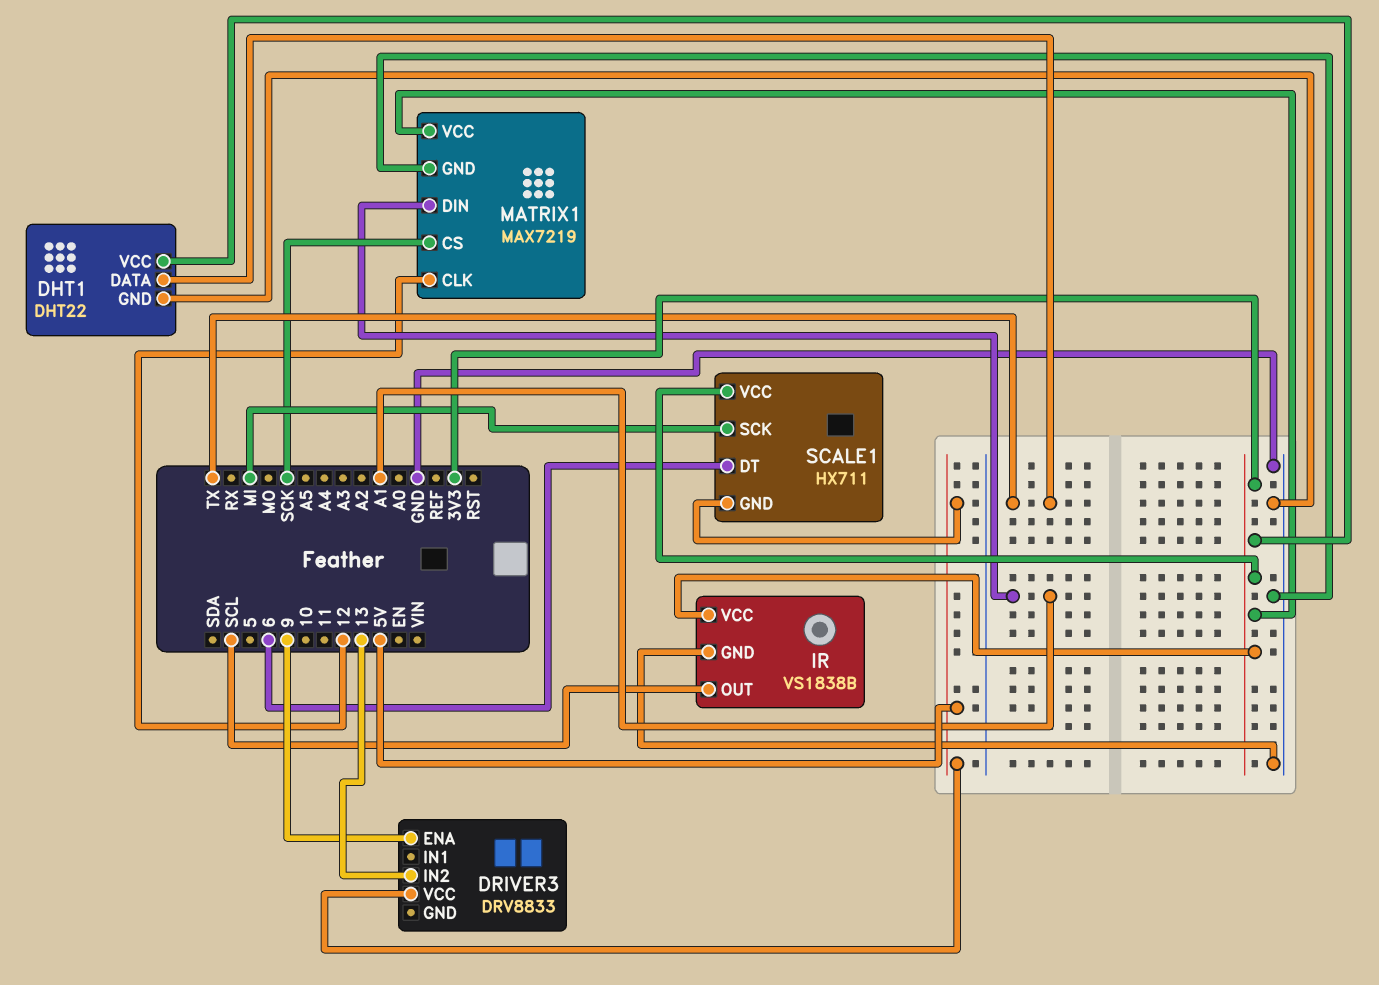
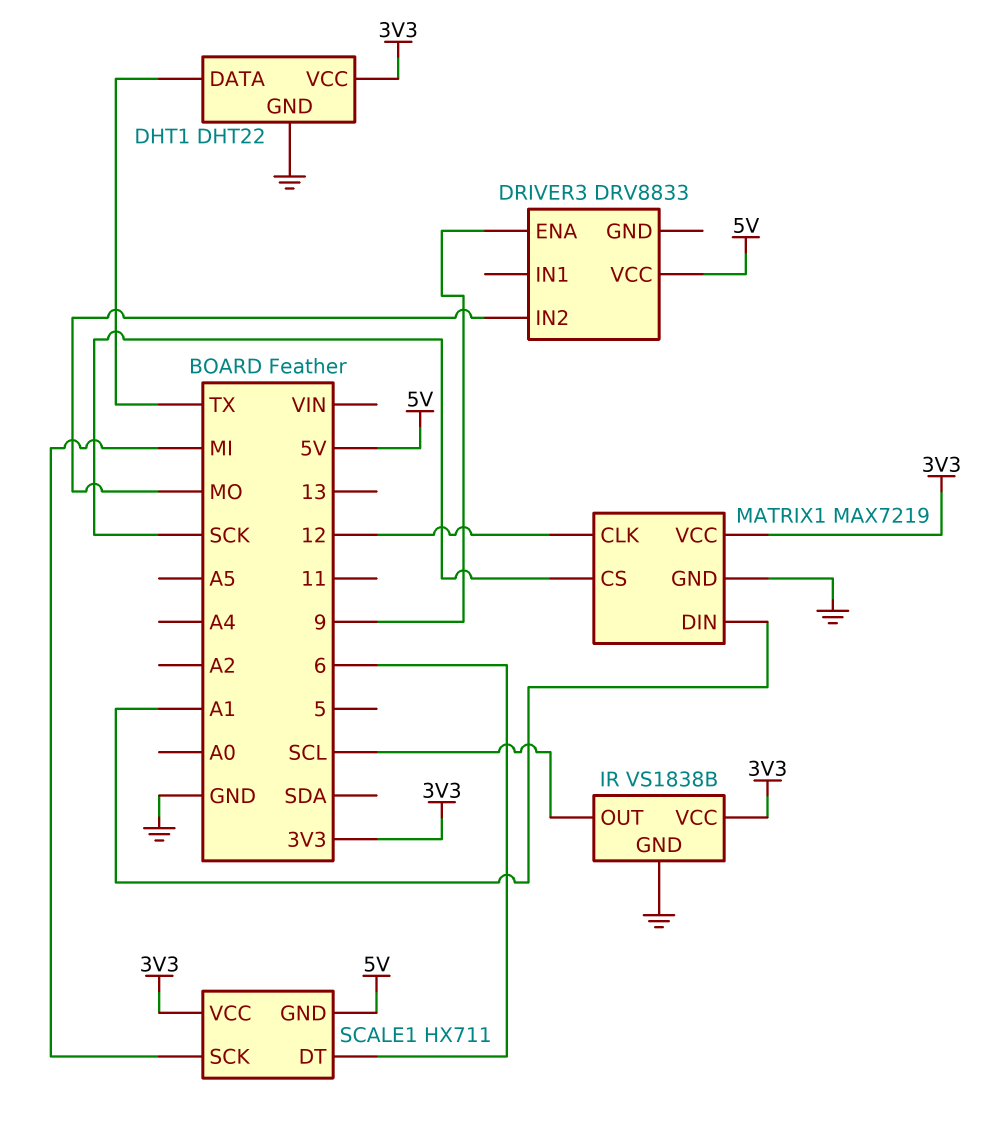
DRIVER3 pin IN2: 13 -> MO

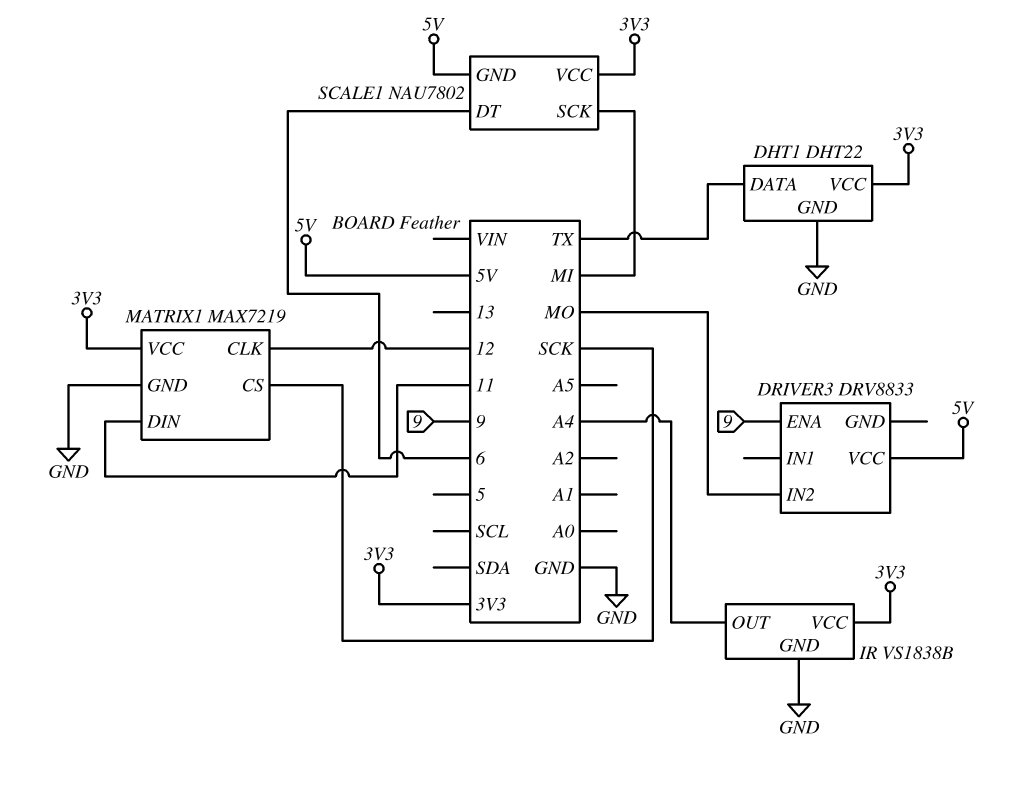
IR pin OUT: SCL -> A4
MATRIX1 pin DIN: A1 -> 11
SCALE1: HX711 -> NAU7802

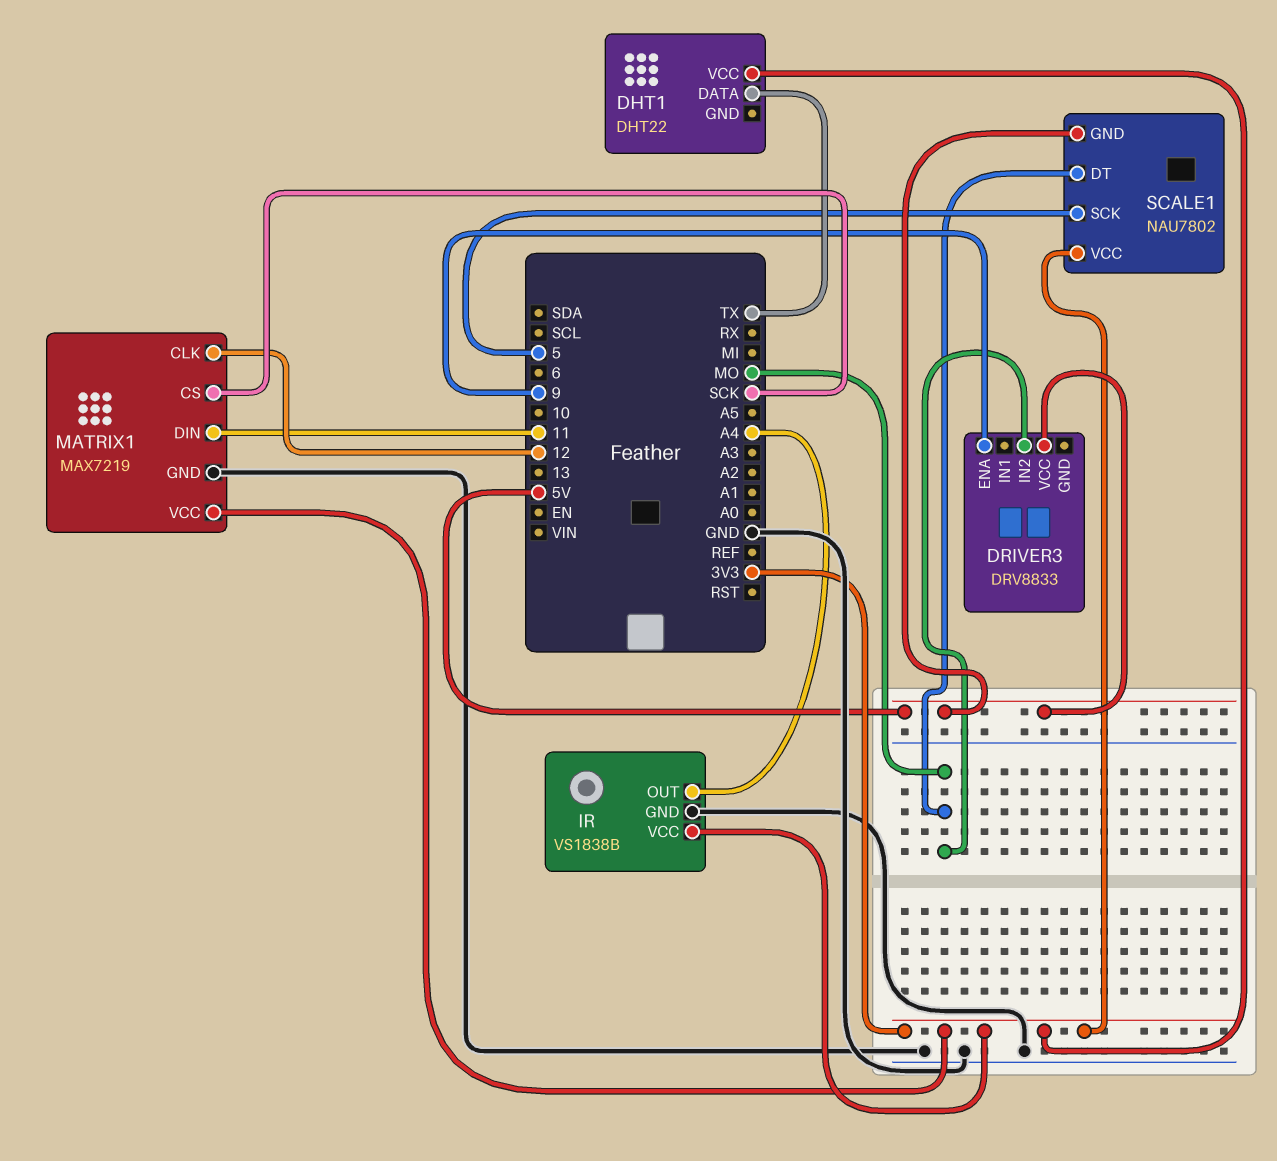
DHT1 pin GND: GND -> none
SCALE1 pin DT: 6 -> MO
SCALE1 pin SCK: MI -> 5

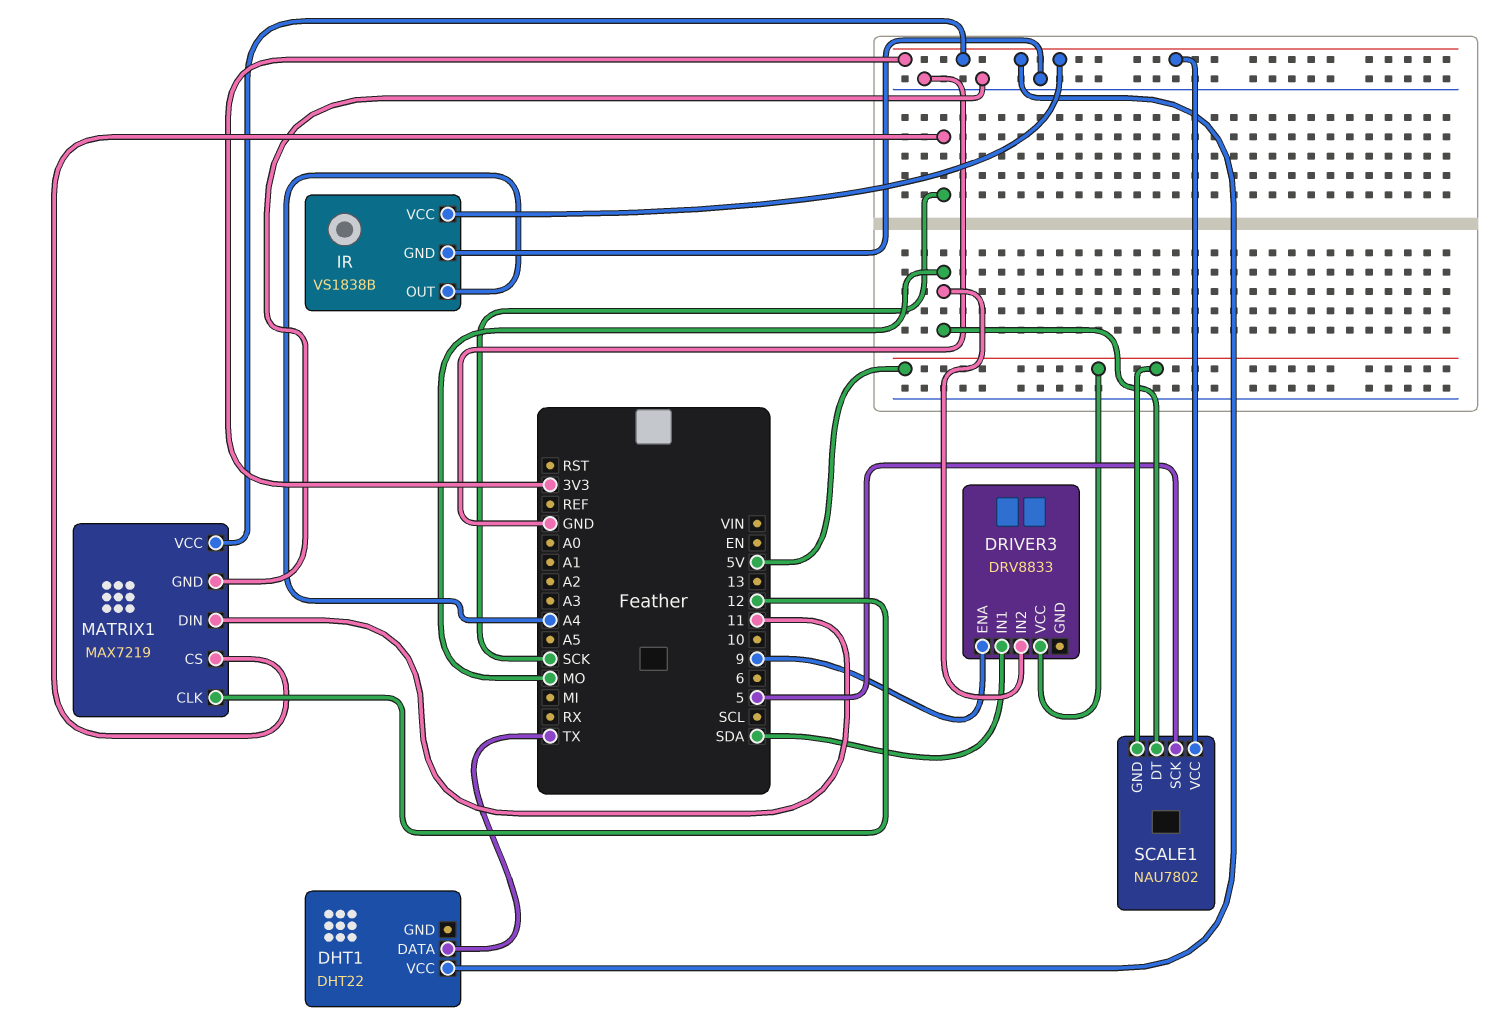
DRIVER3 pin IN1: none -> SDA

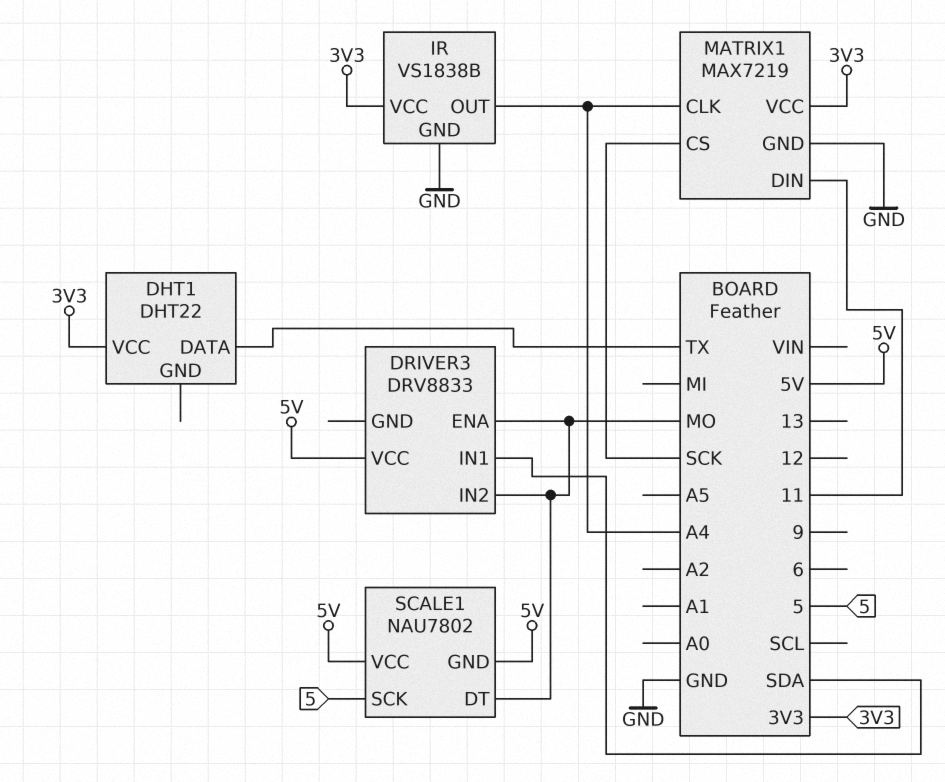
DRIVER3 pin ENA: 9 -> MO
MATRIX1 pin CLK: 12 -> A4
SCALE1 pin VCC: 3V3 -> 5V

